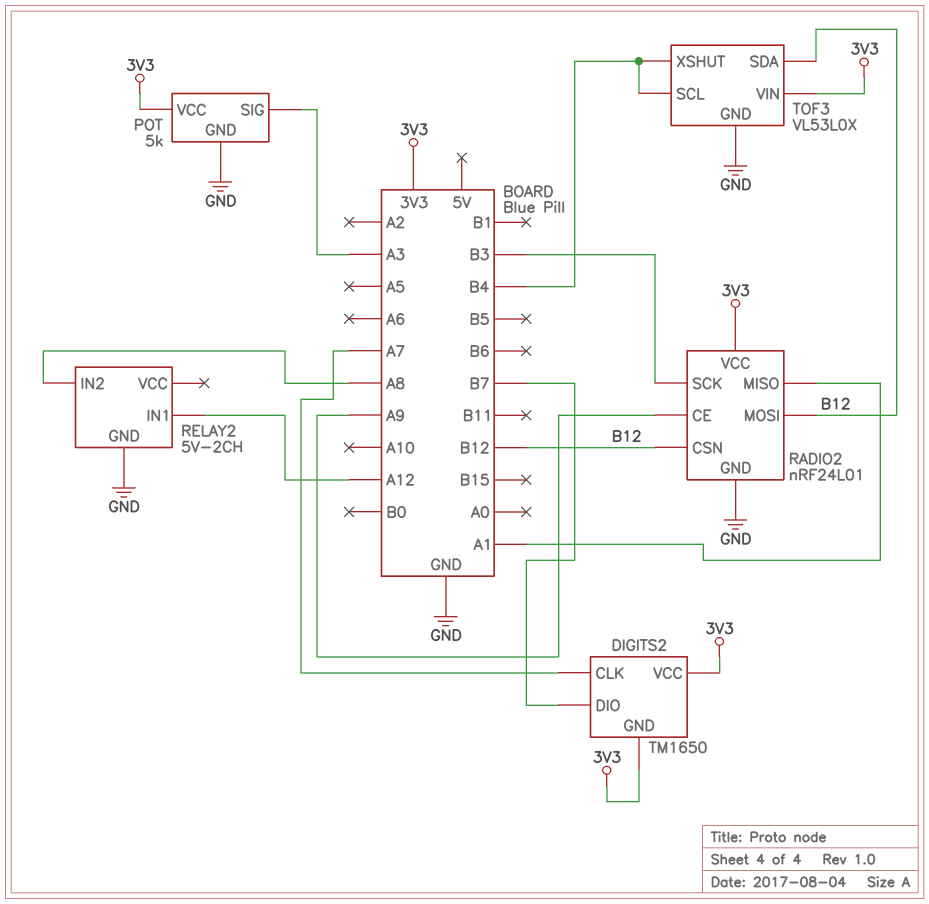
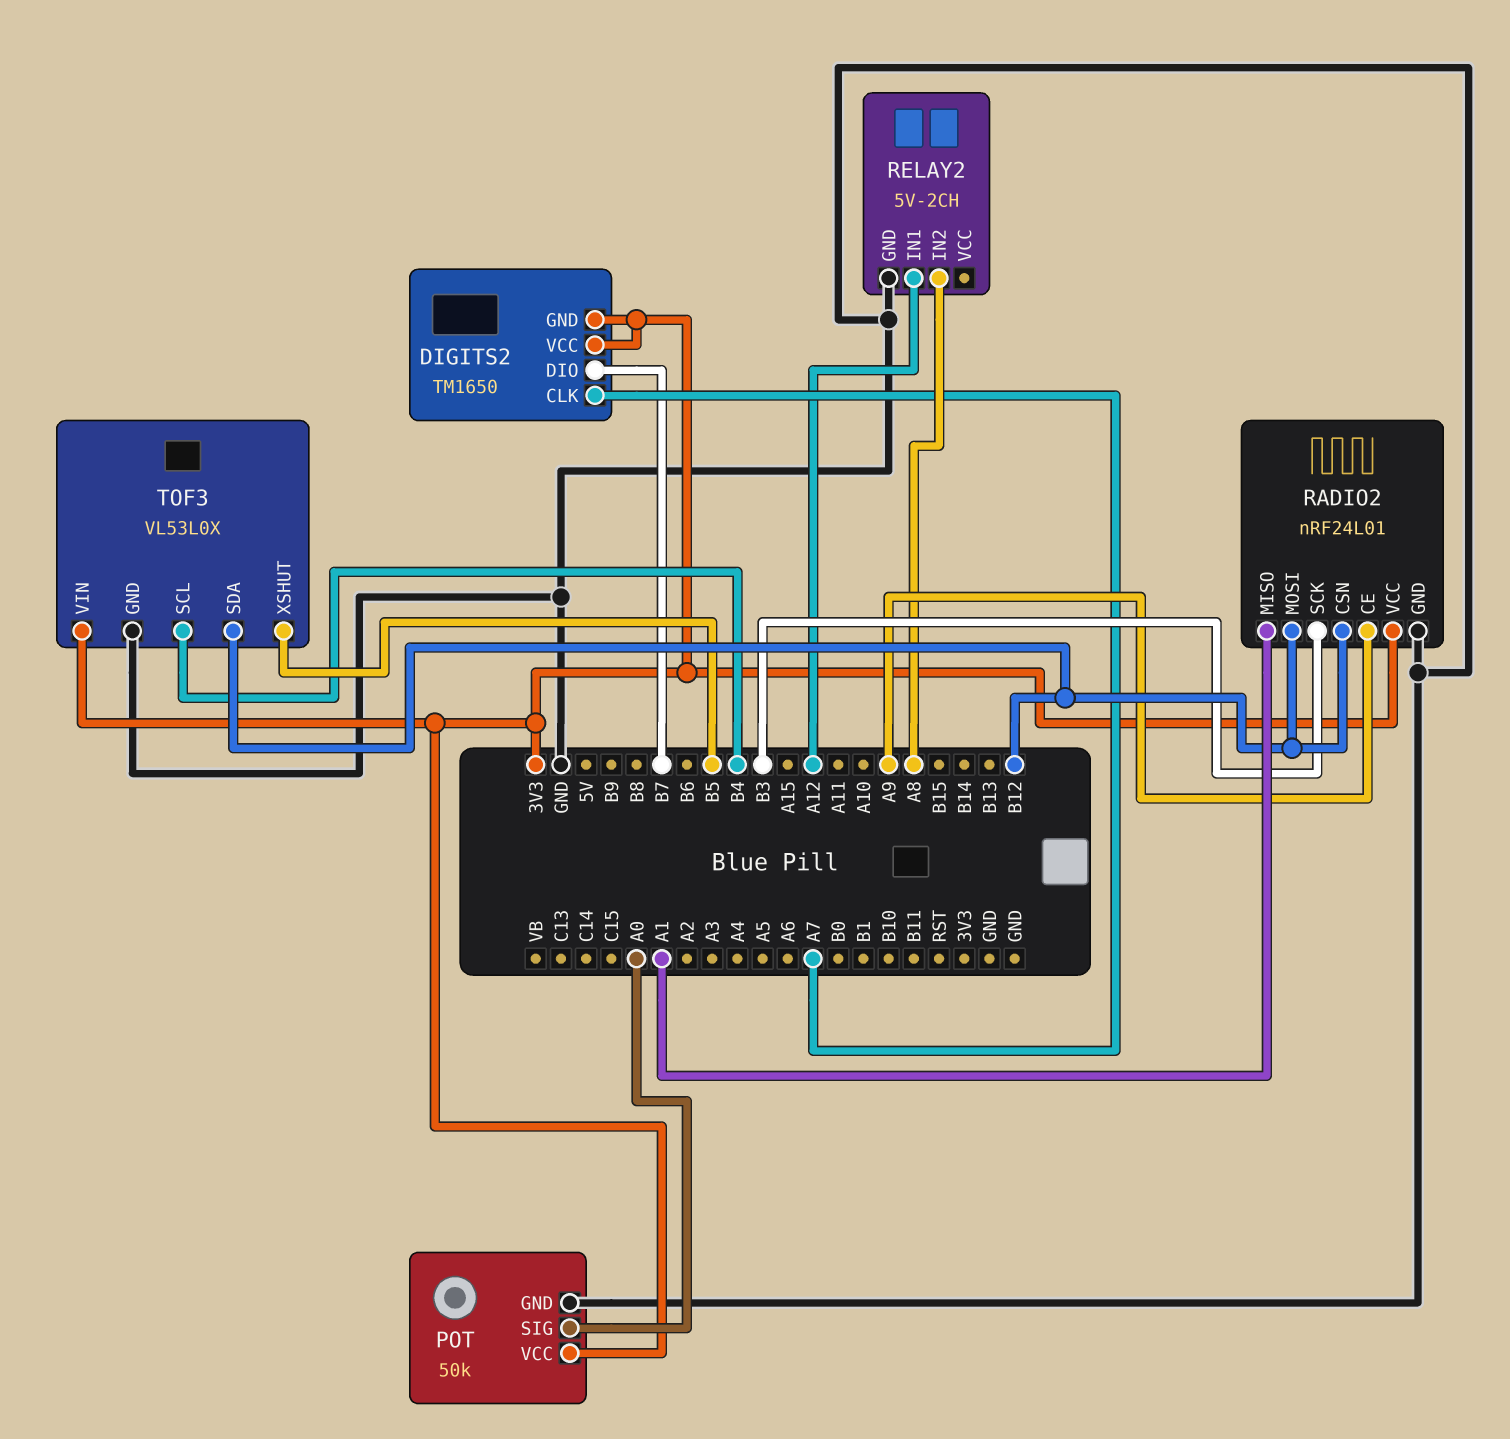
POT: 5k -> 50k
POT pin SIG: A3 -> A0
TOF3 pin XSHUT: B4 -> B5

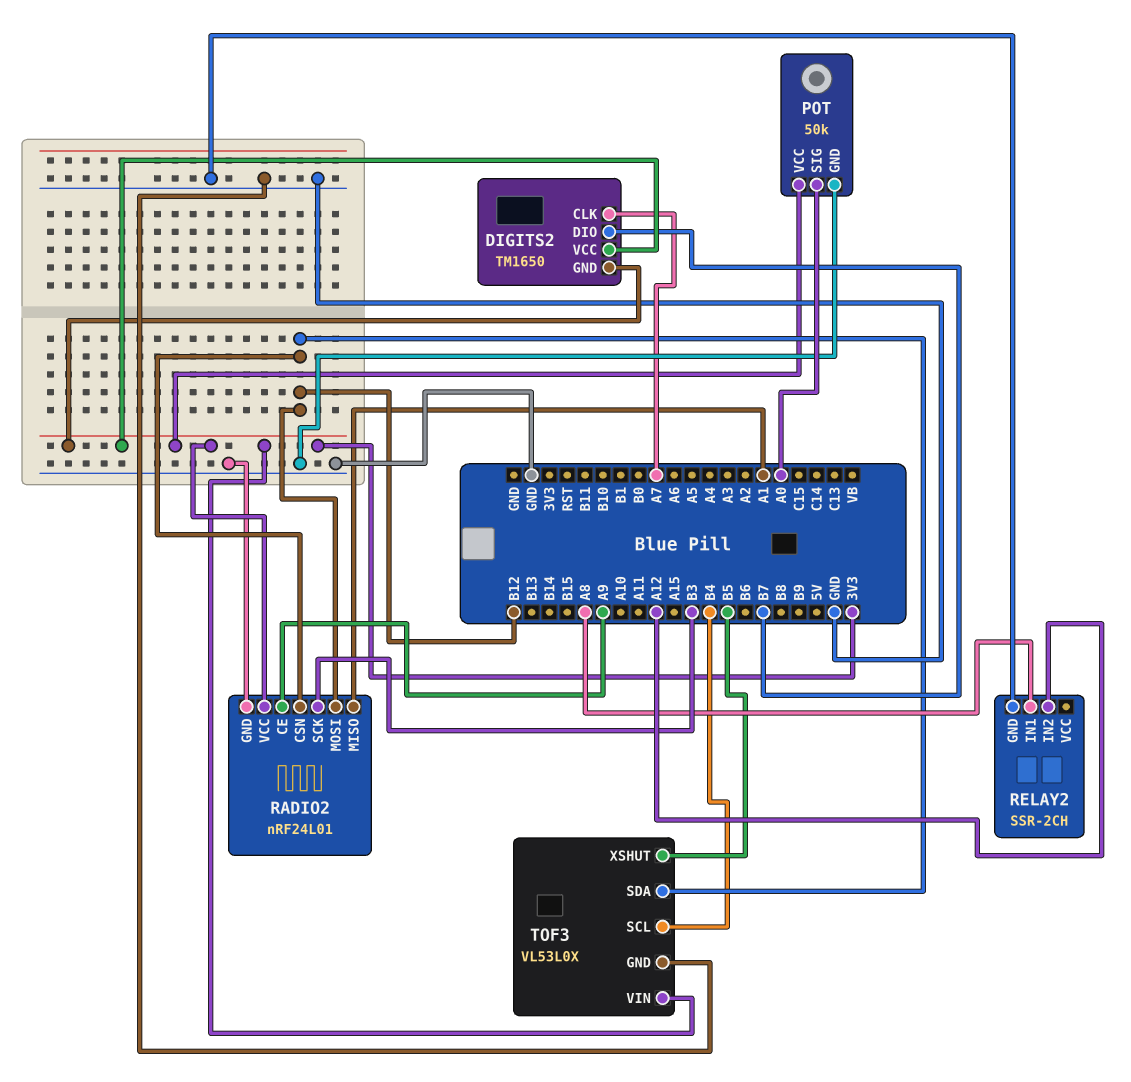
RELAY2: 5V-2CH -> SSR-2CH
RELAY2 pin IN1: A12 -> A8
RELAY2 pin IN2: A8 -> A12

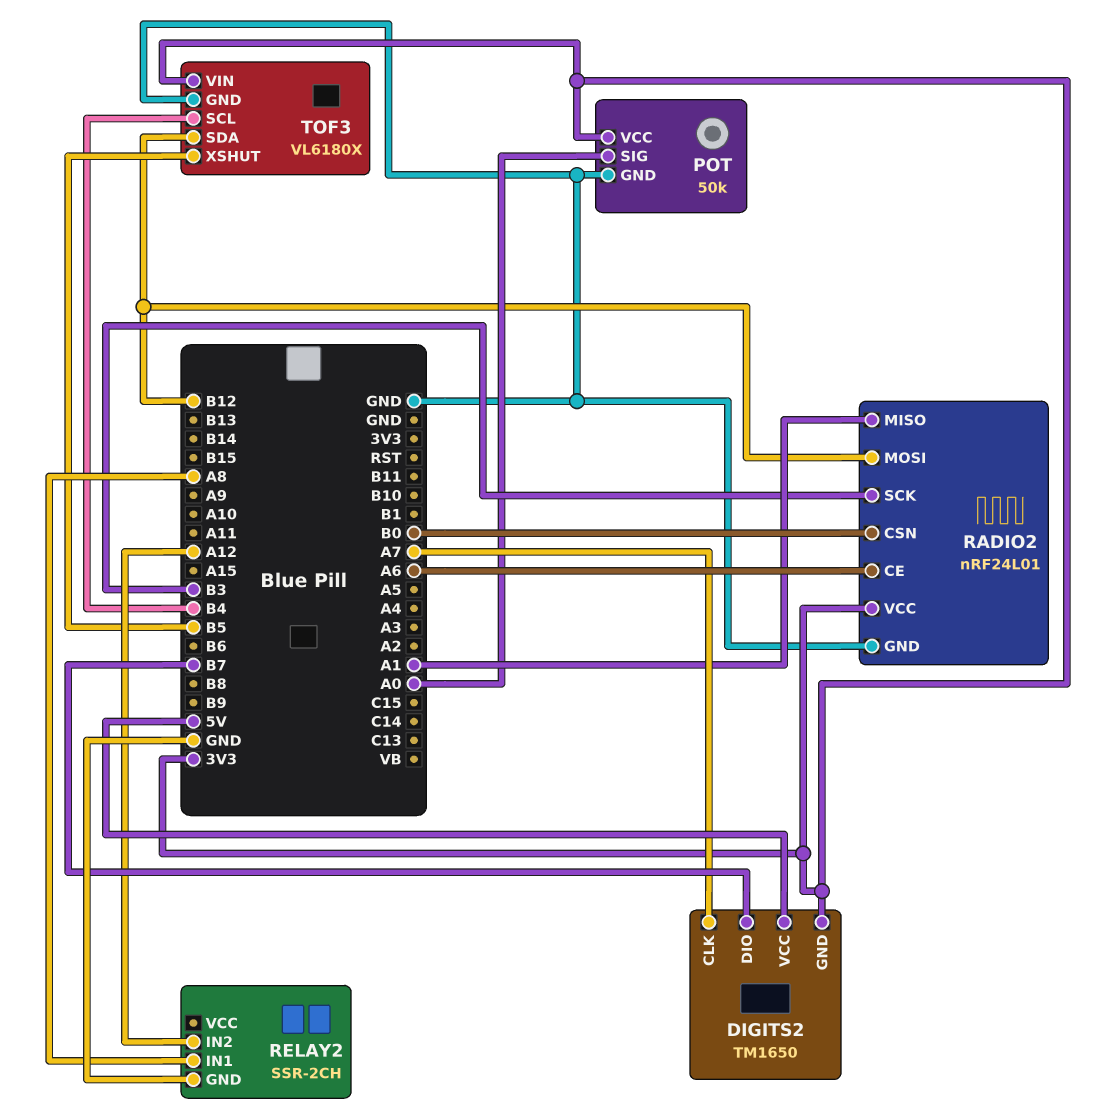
DIGITS2 pin VCC: 3V3 -> 5V
RADIO2 pin CE: A9 -> A6
RADIO2 pin CSN: B12 -> B0
TOF3: VL53L0X -> VL6180X

